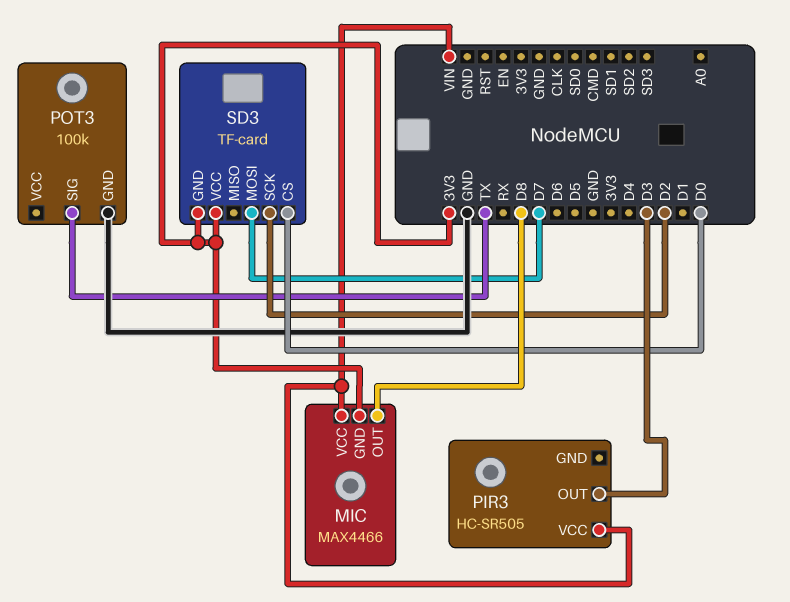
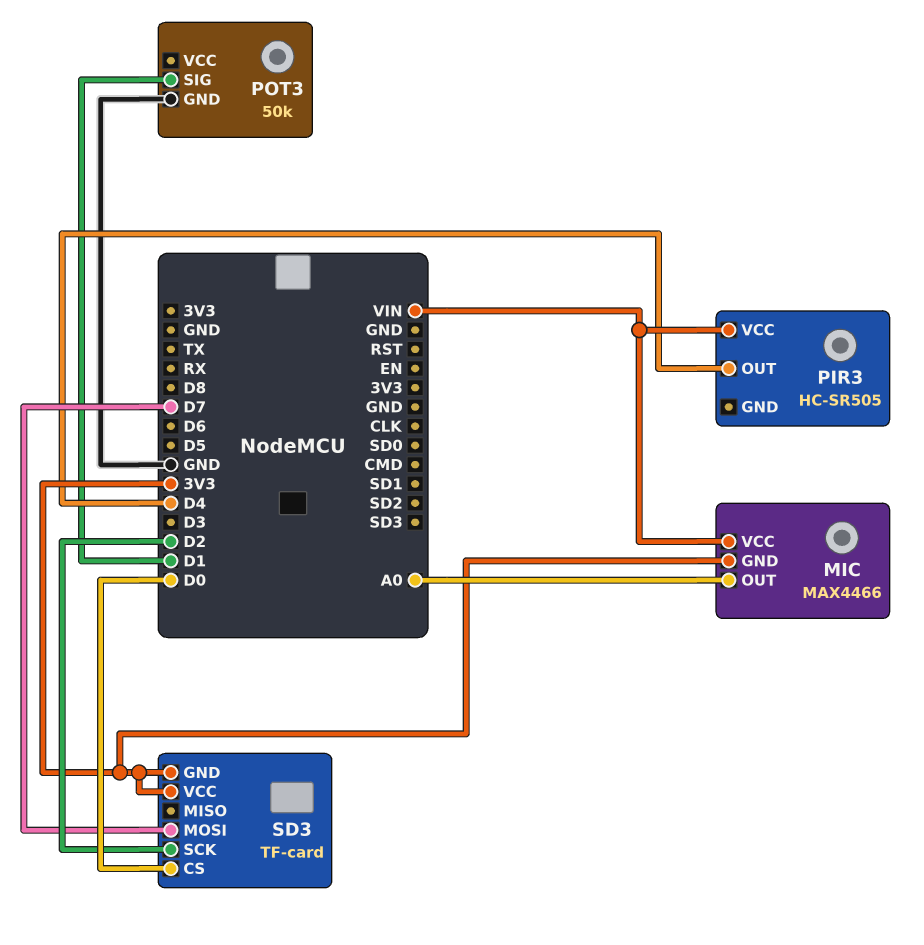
MIC pin OUT: D8 -> A0
PIR3 pin OUT: D3 -> D4
POT3: 100k -> 50k
POT3 pin SIG: TX -> D1

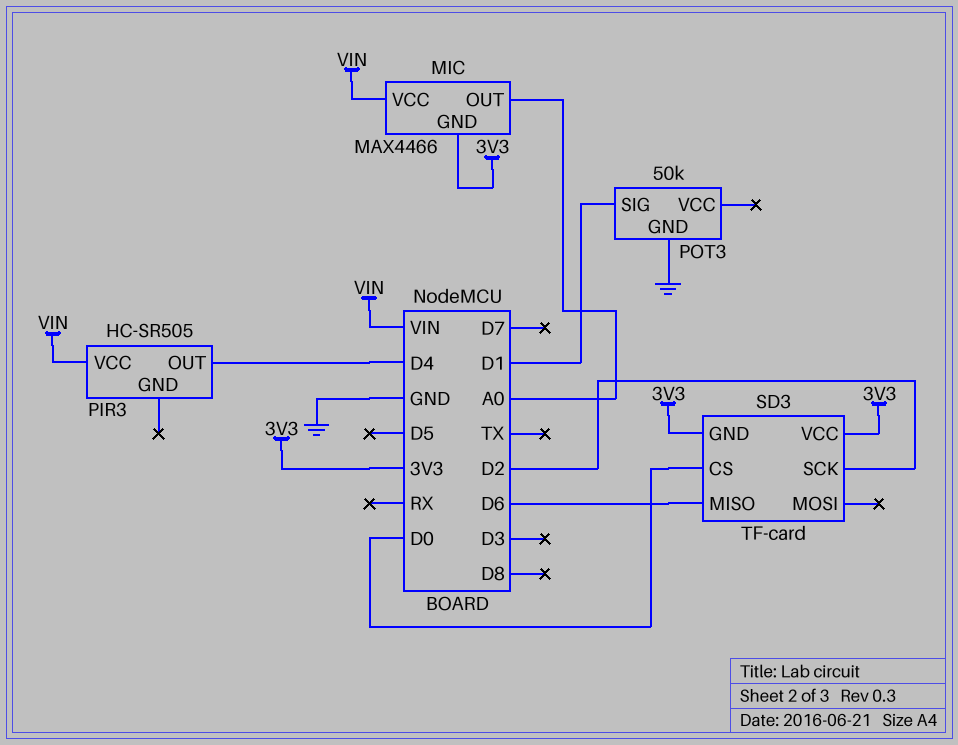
SD3 pin MISO: none -> D6
SD3 pin MOSI: D7 -> none

